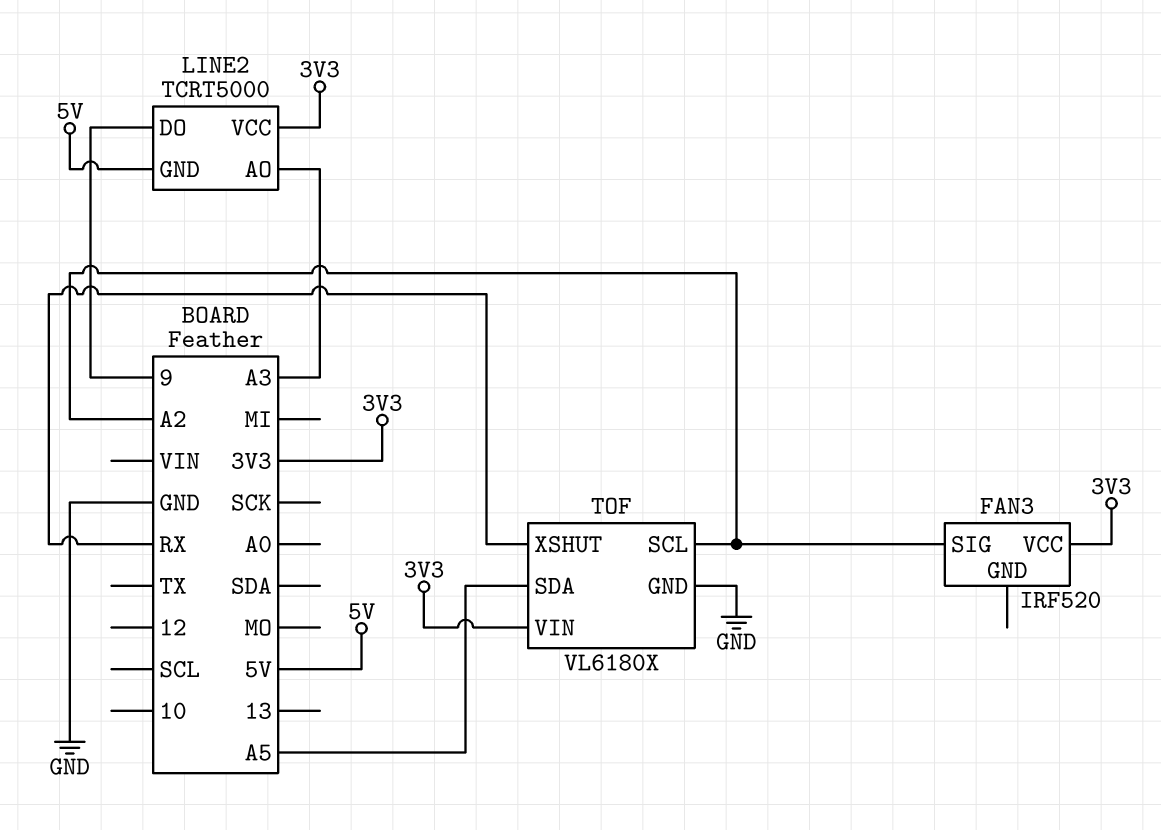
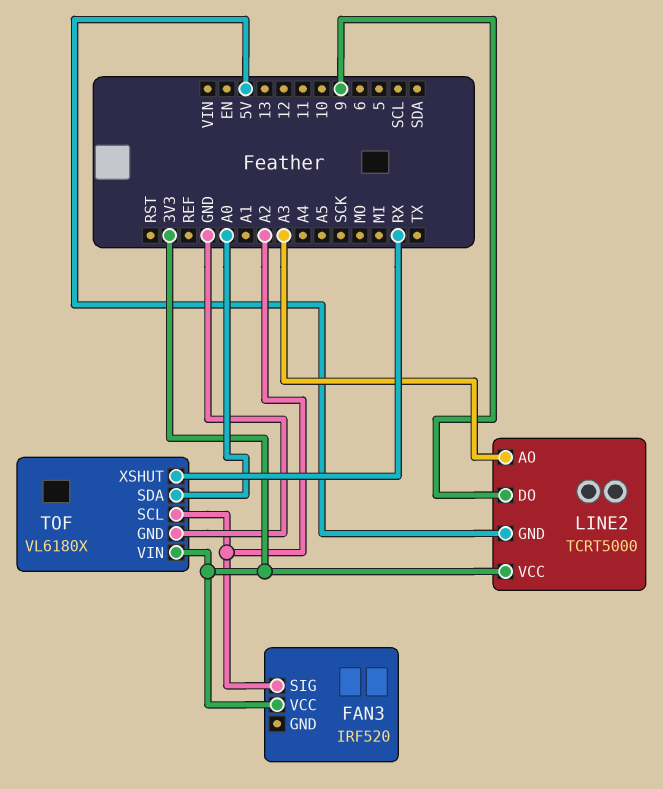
TOF pin SDA: A5 -> A0

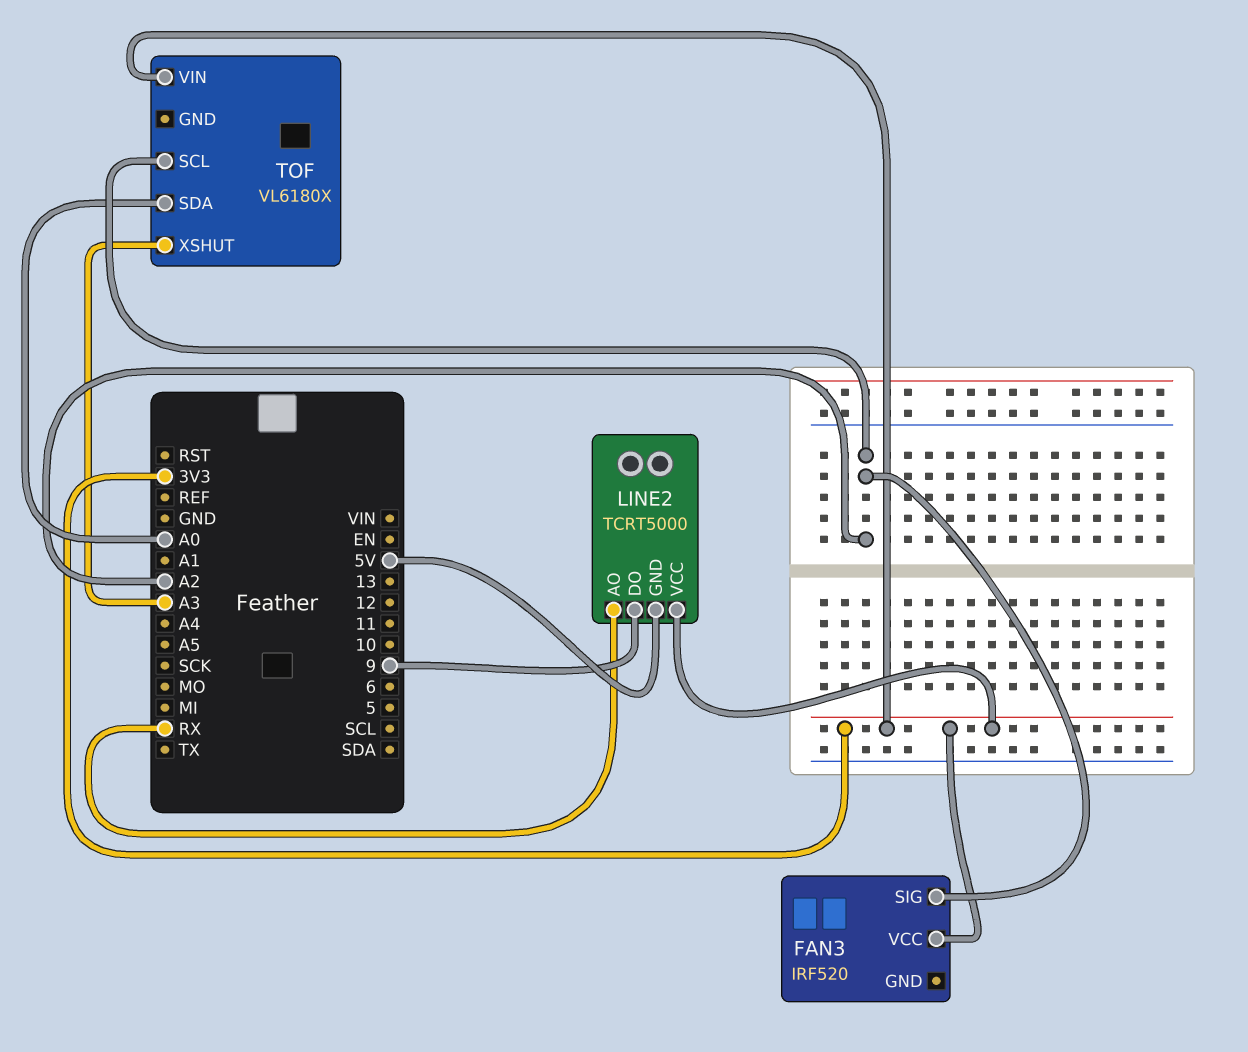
LINE2 pin AO: A3 -> RX
TOF pin GND: GND -> none
TOF pin XSHUT: RX -> A3

